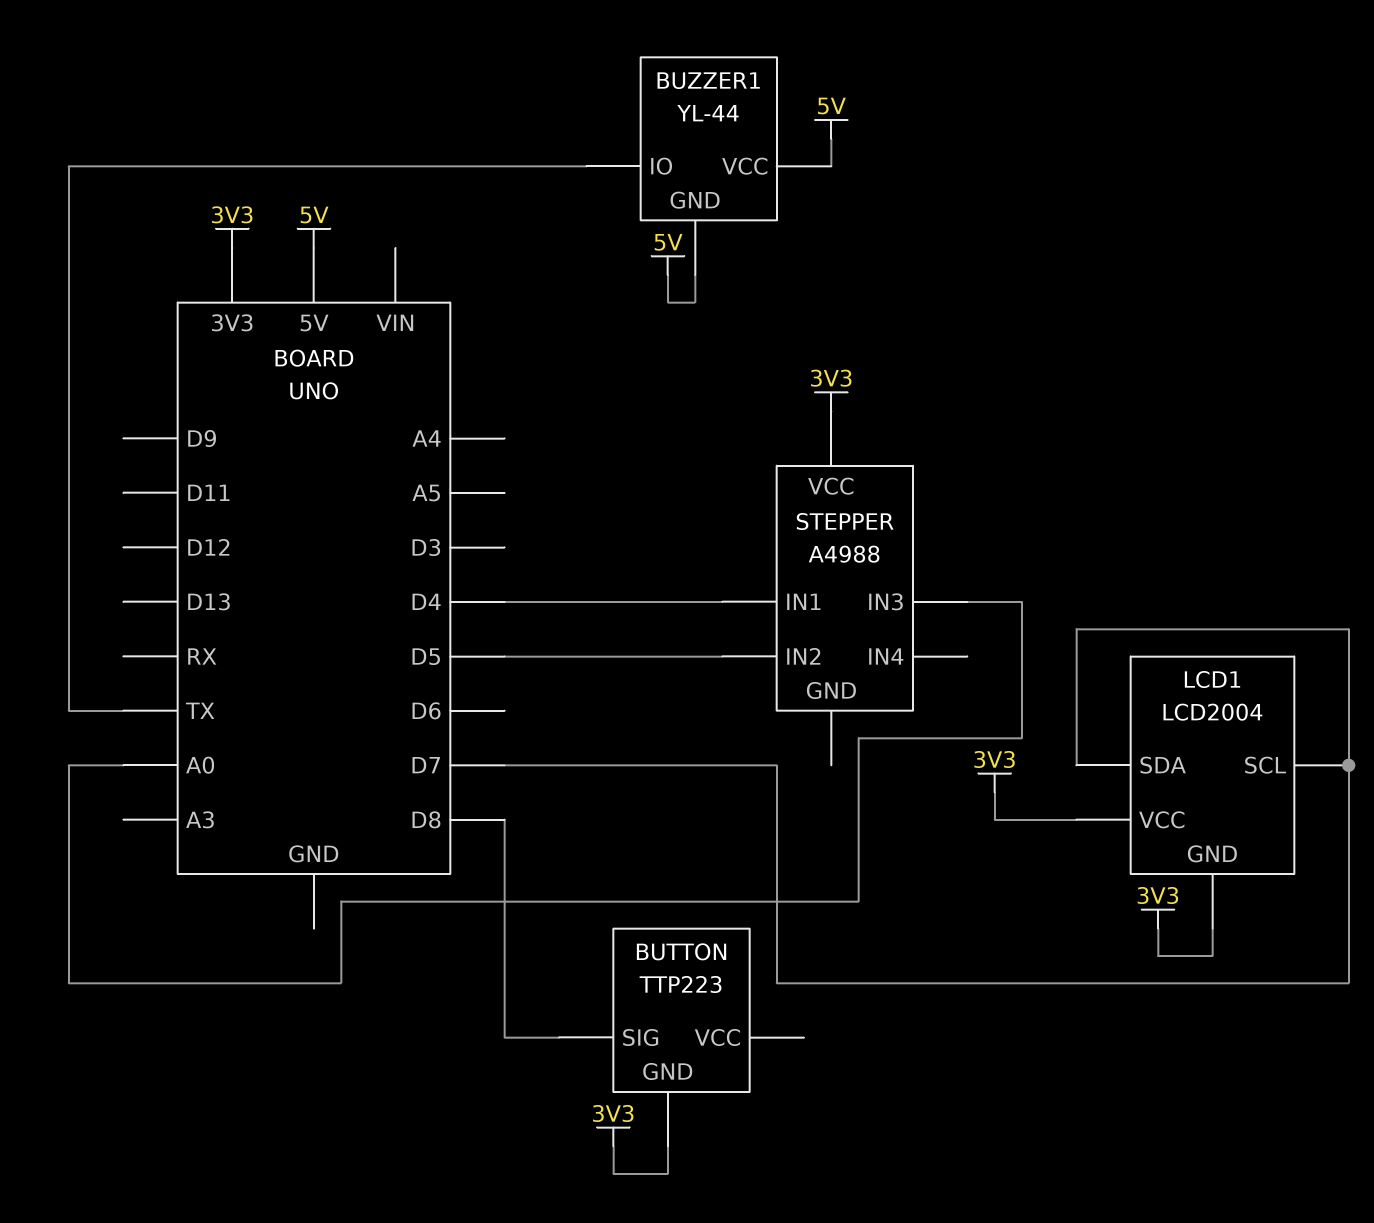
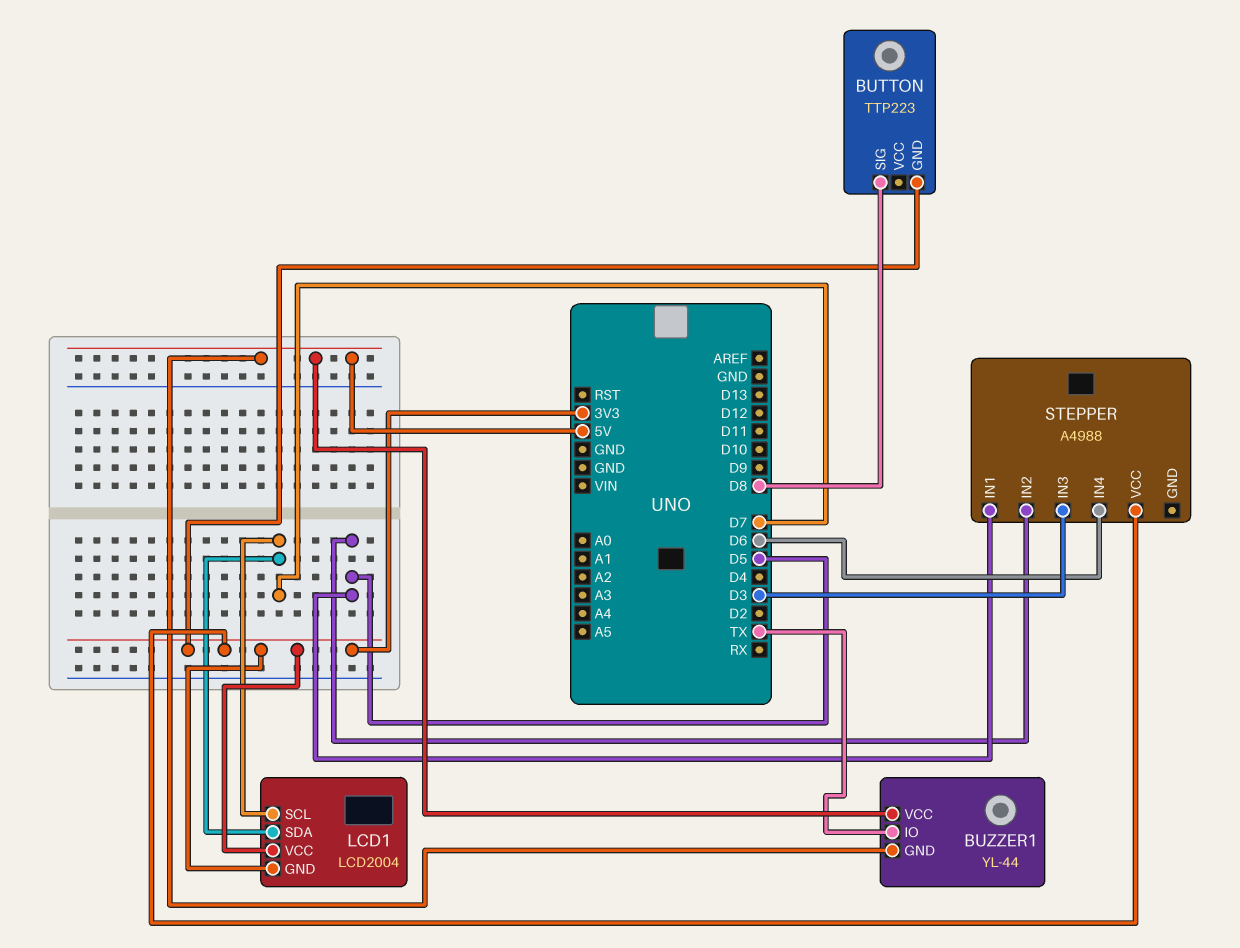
STEPPER pin IN1: D4 -> D5
STEPPER pin IN3: A0 -> D3
STEPPER pin IN4: none -> D6

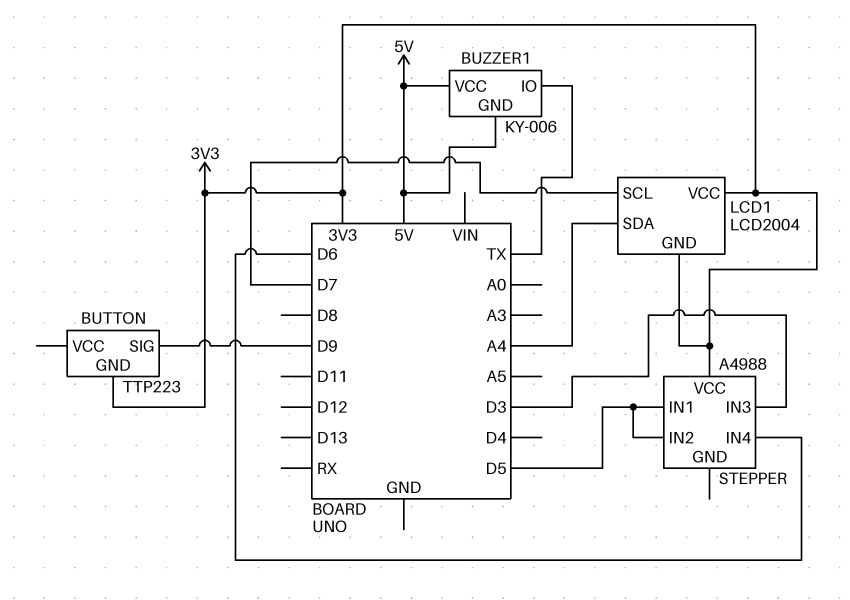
BUTTON pin SIG: D8 -> D9
BUZZER1: YL-44 -> KY-006
LCD1 pin SDA: D7 -> A4

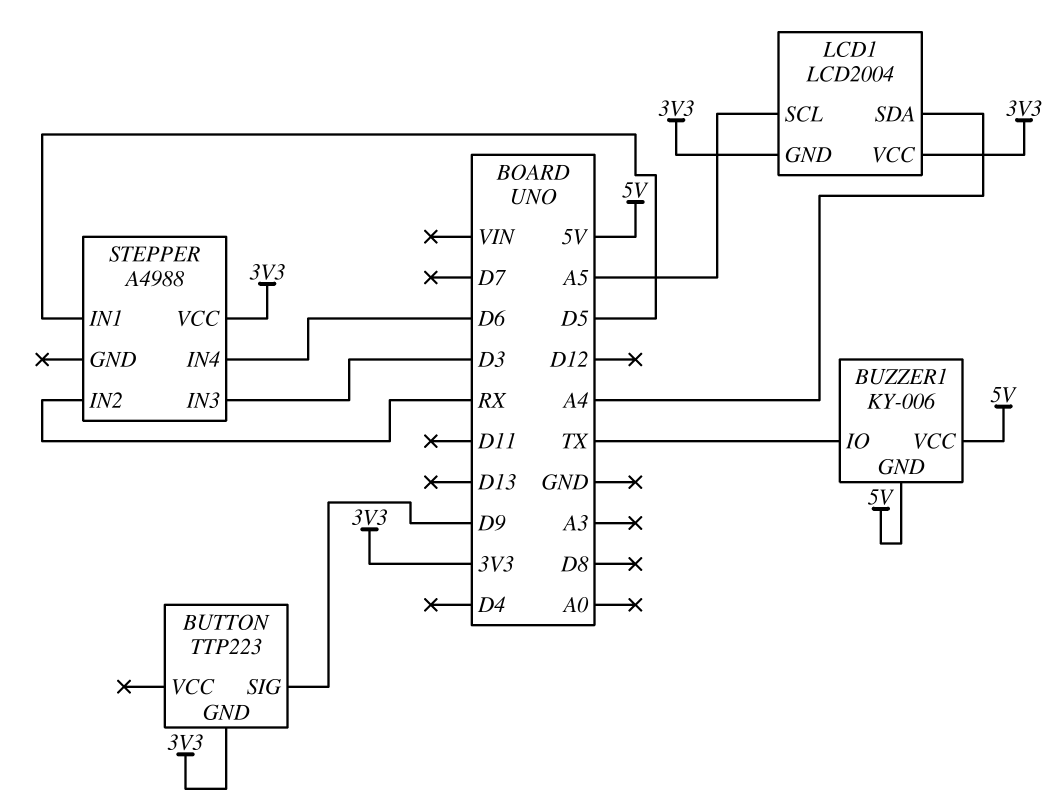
LCD1 pin SCL: D7 -> A5
STEPPER pin IN2: D5 -> RX

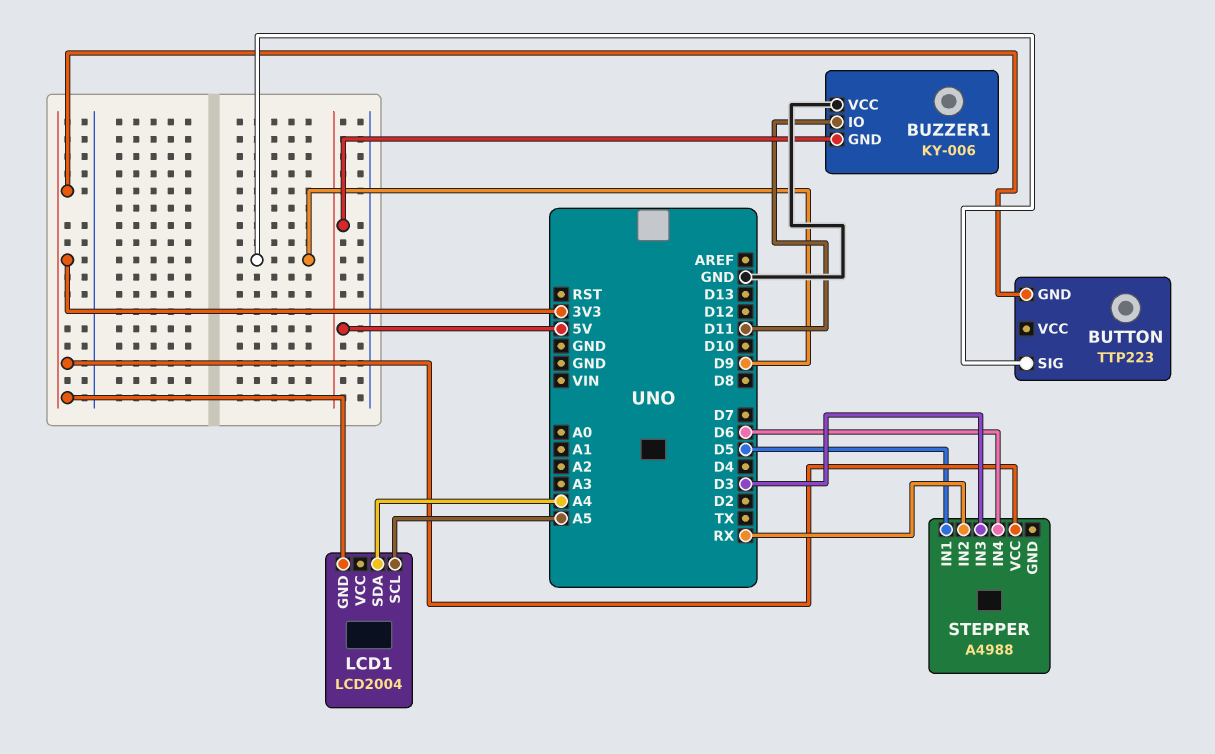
BUZZER1 pin IO: TX -> D11
BUZZER1 pin VCC: 5V -> GND
LCD1 pin VCC: 3V3 -> none

